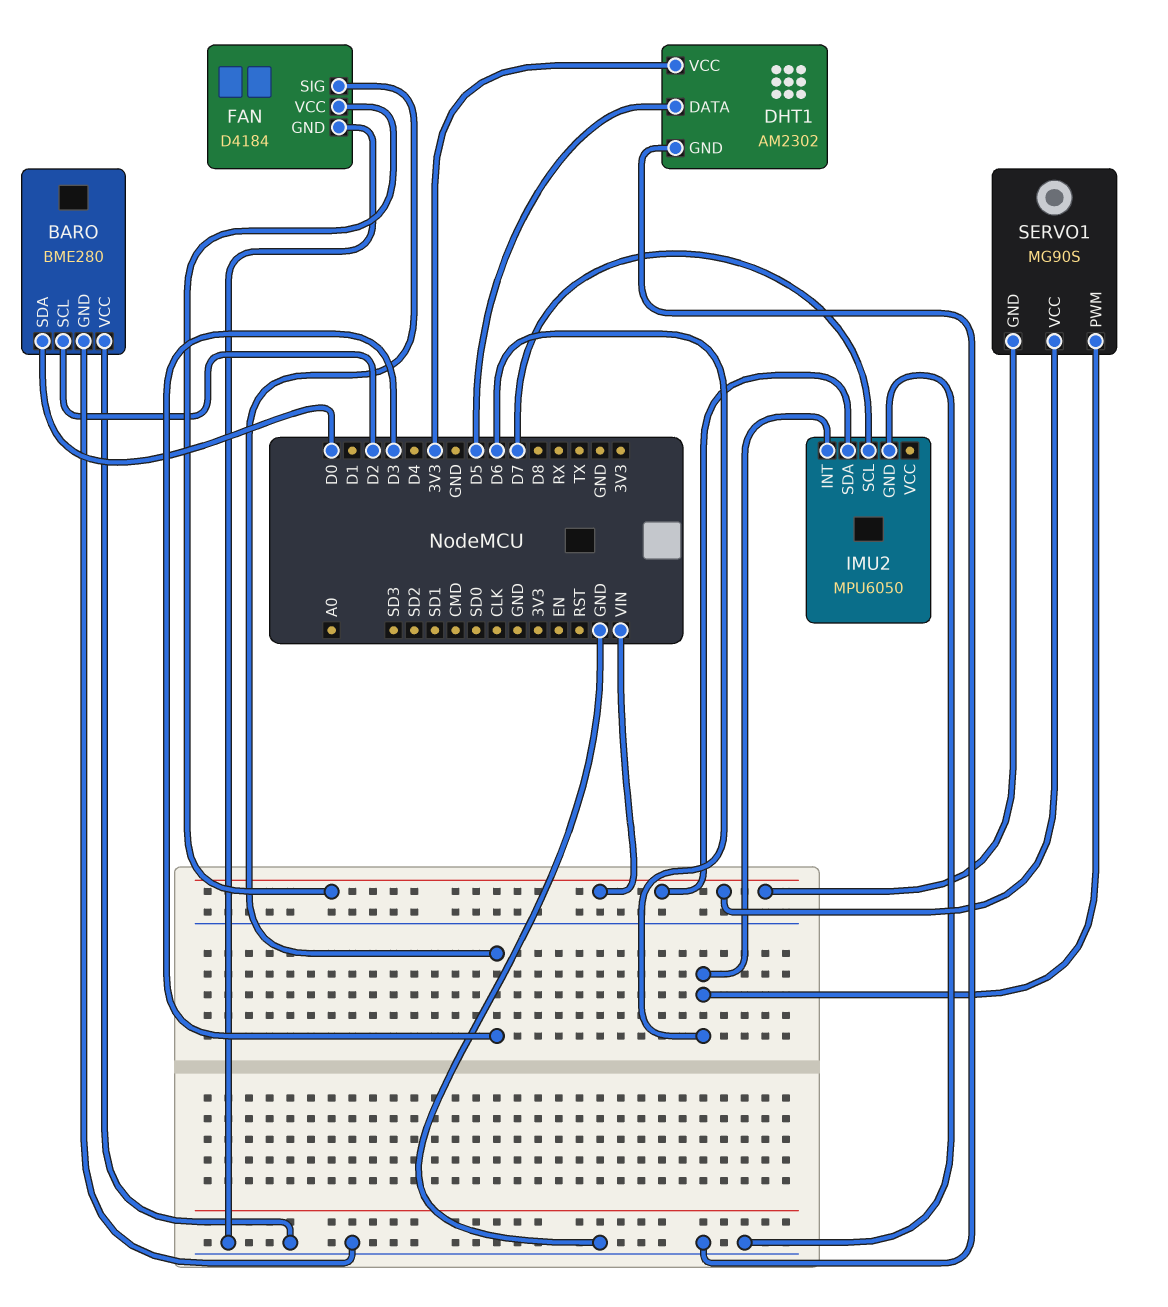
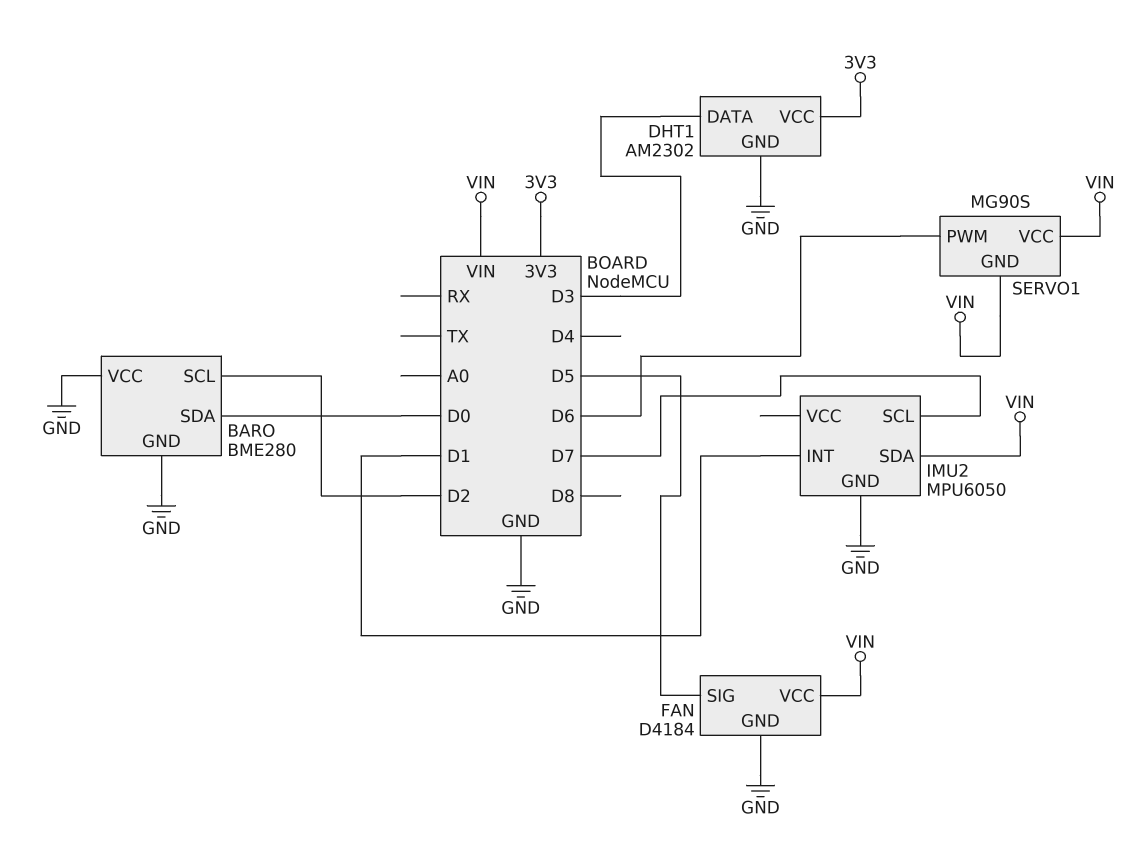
DHT1 pin DATA: D5 -> D3
FAN pin SIG: D3 -> D5
IMU2 pin INT: D6 -> D1

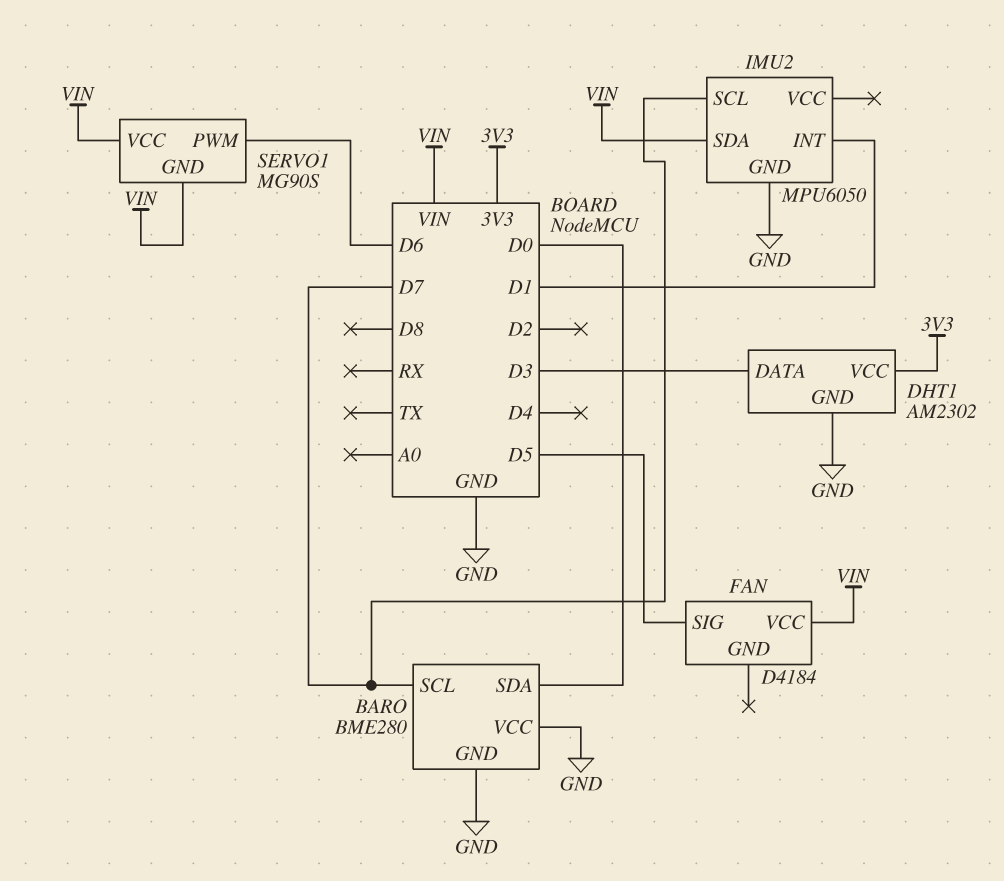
BARO pin SCL: D2 -> D7
FAN pin GND: GND -> none

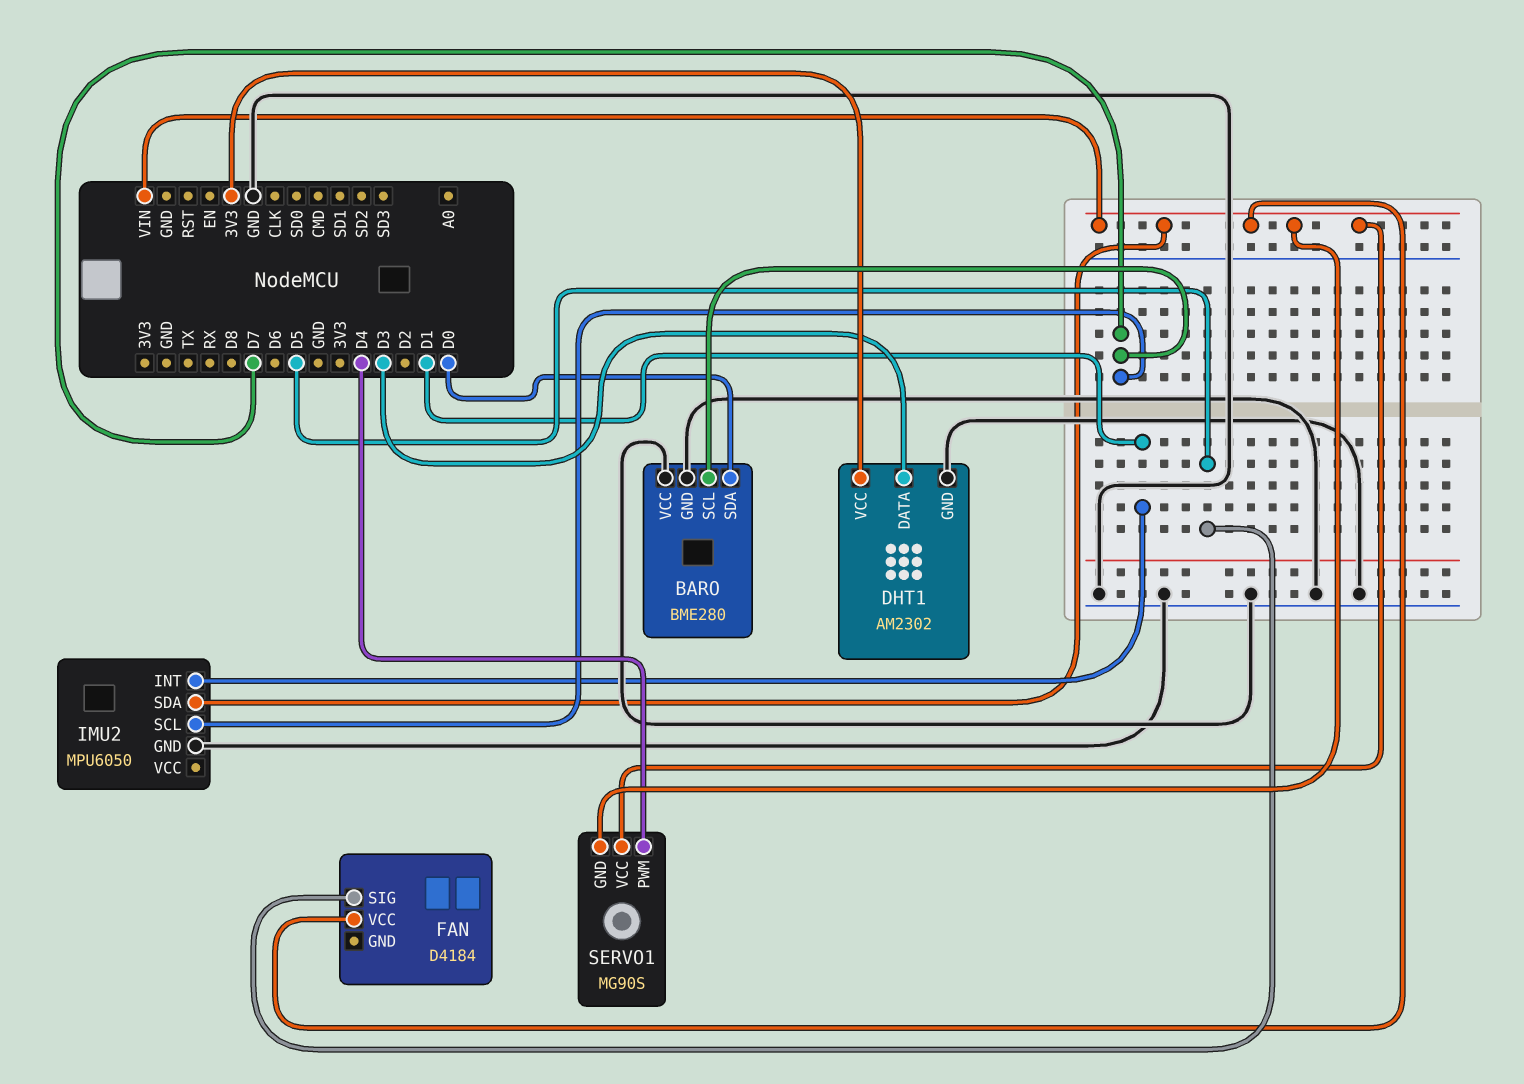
SERVO1 pin PWM: D6 -> D4

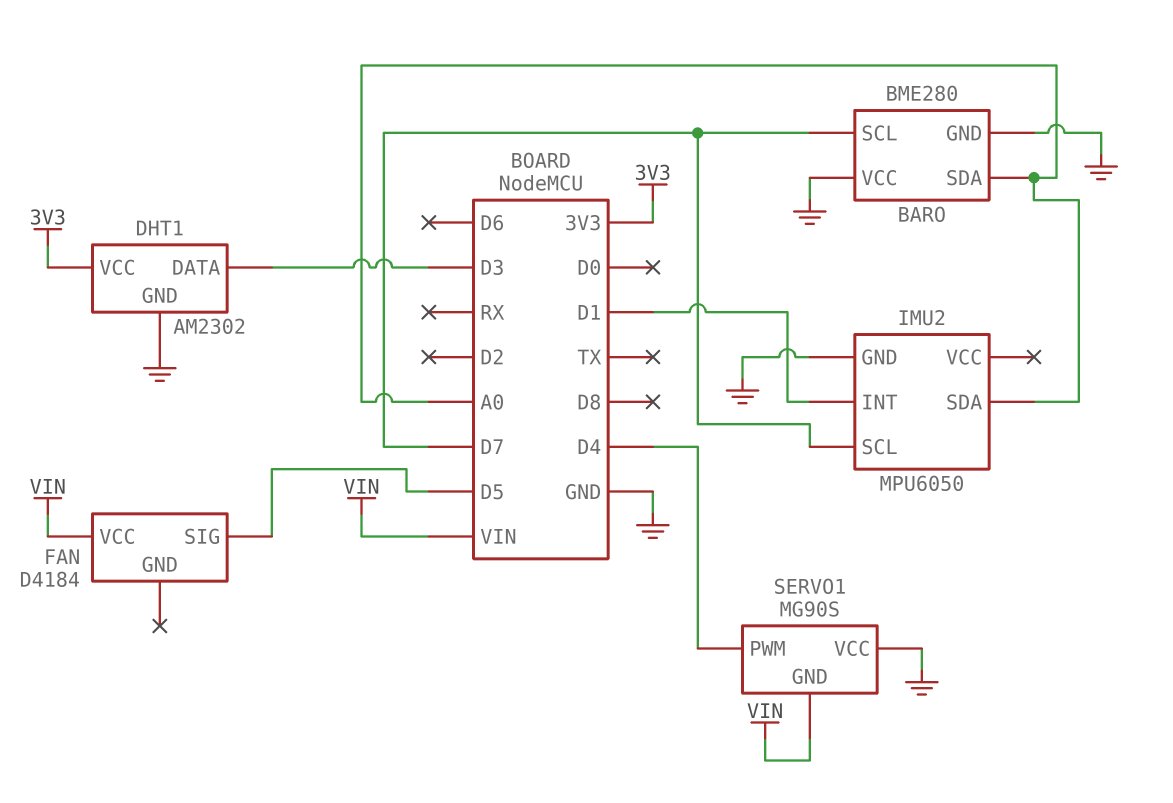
BARO pin SDA: D0 -> A0
IMU2 pin SDA: VIN -> A0
SERVO1 pin VCC: VIN -> GND

